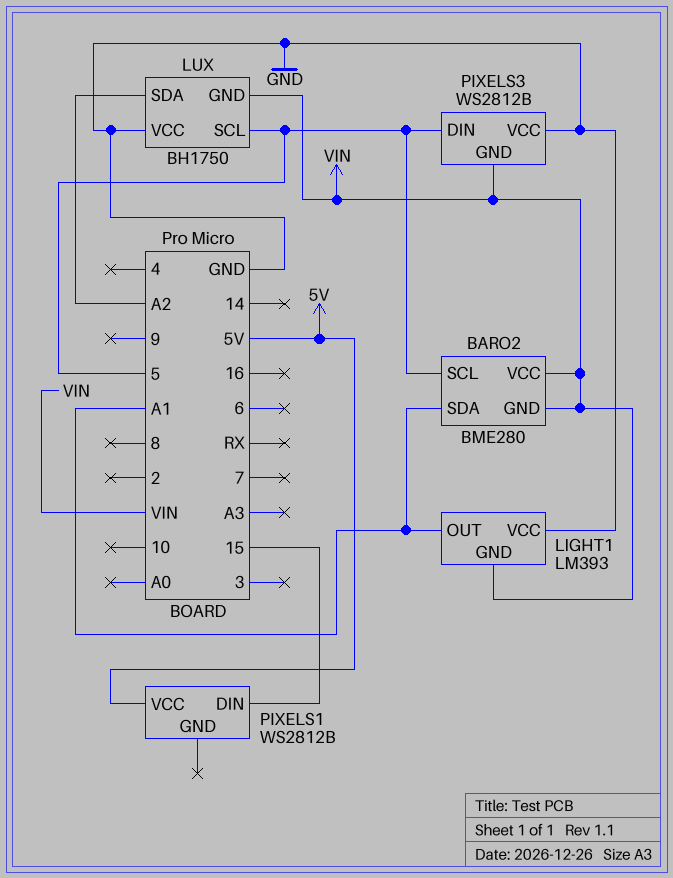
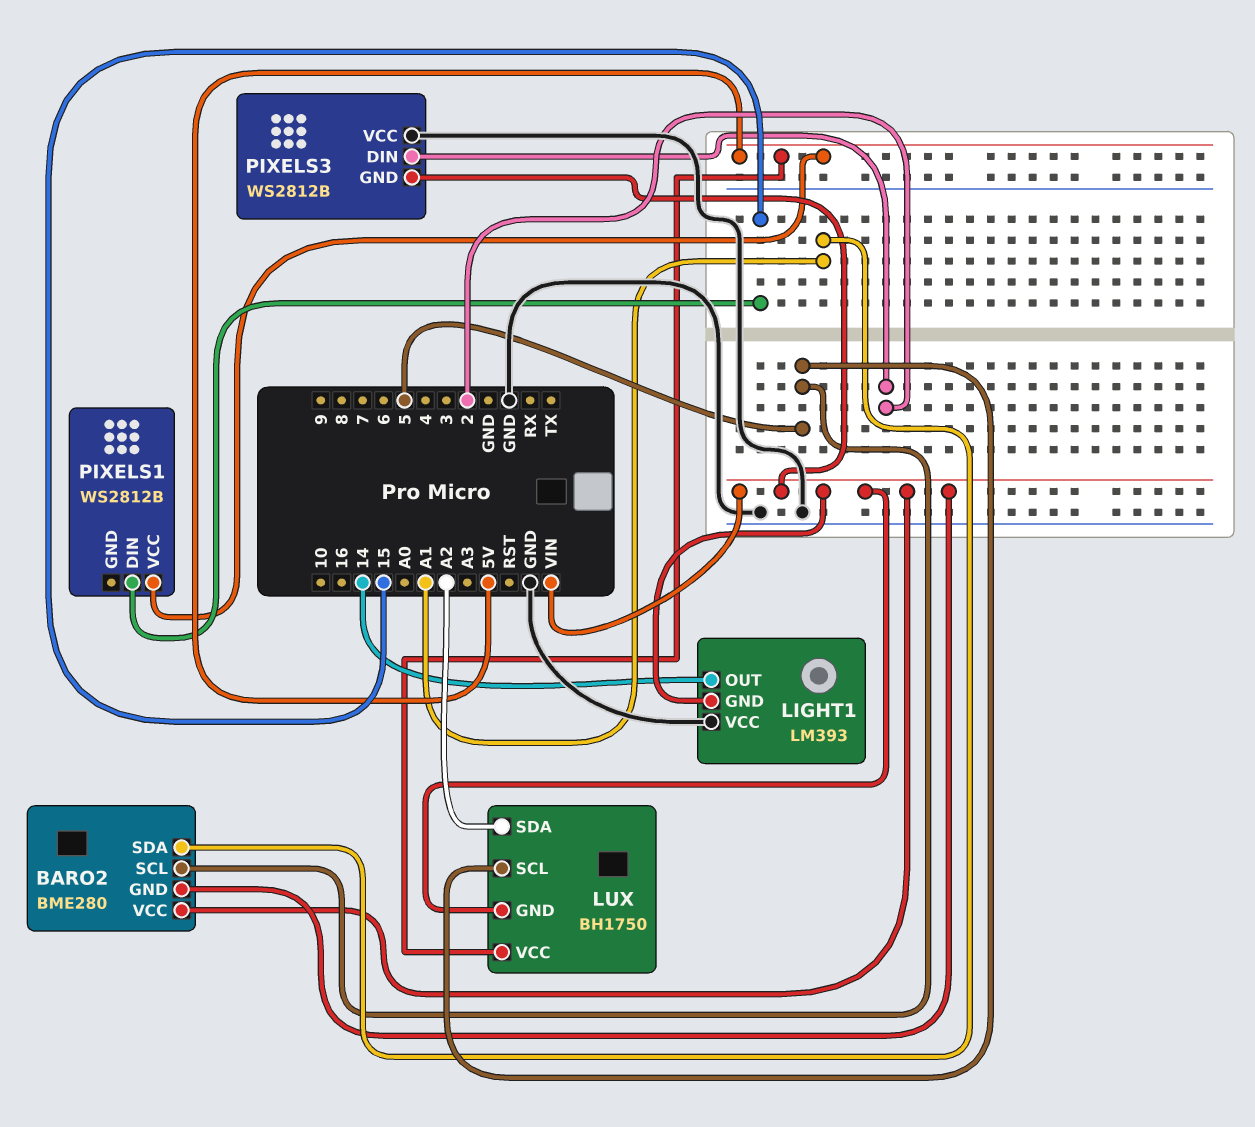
LIGHT1 pin OUT: A1 -> 14
LUX pin VCC: GND -> 5V
PIXELS3 pin DIN: 5 -> 2

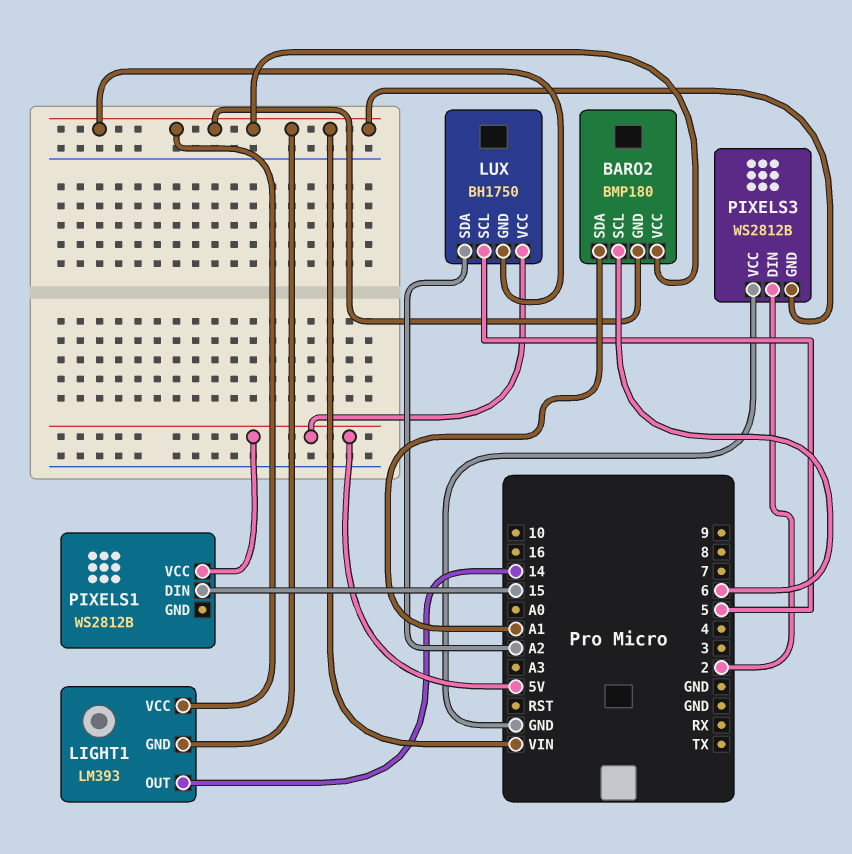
BARO2: BME280 -> BMP180
BARO2 pin SCL: 5 -> 6
LIGHT1 pin VCC: GND -> VIN

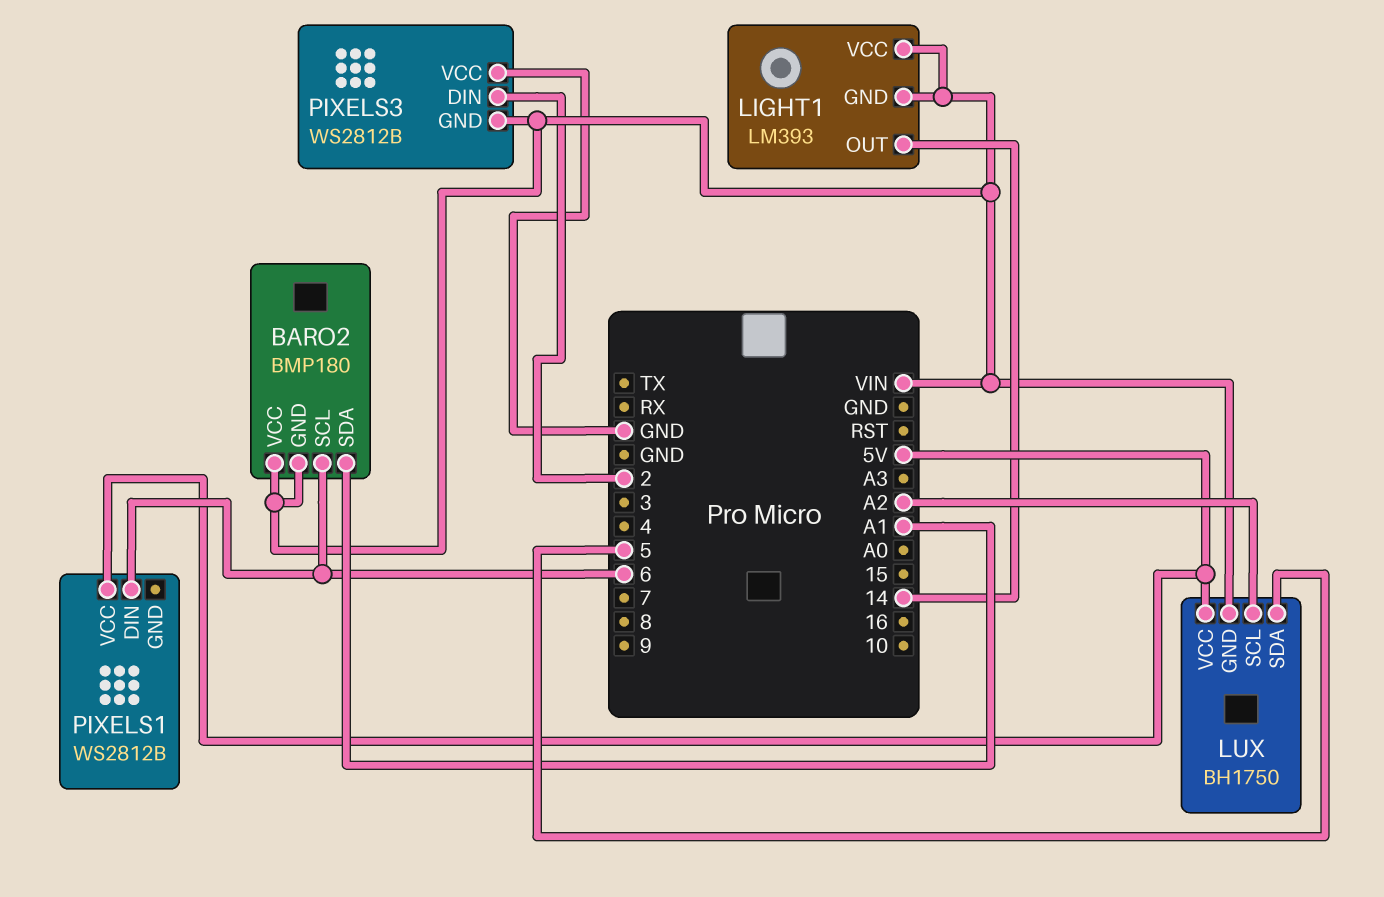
LUX pin SCL: 5 -> A2
LUX pin SDA: A2 -> 5
PIXELS1 pin DIN: 15 -> 6

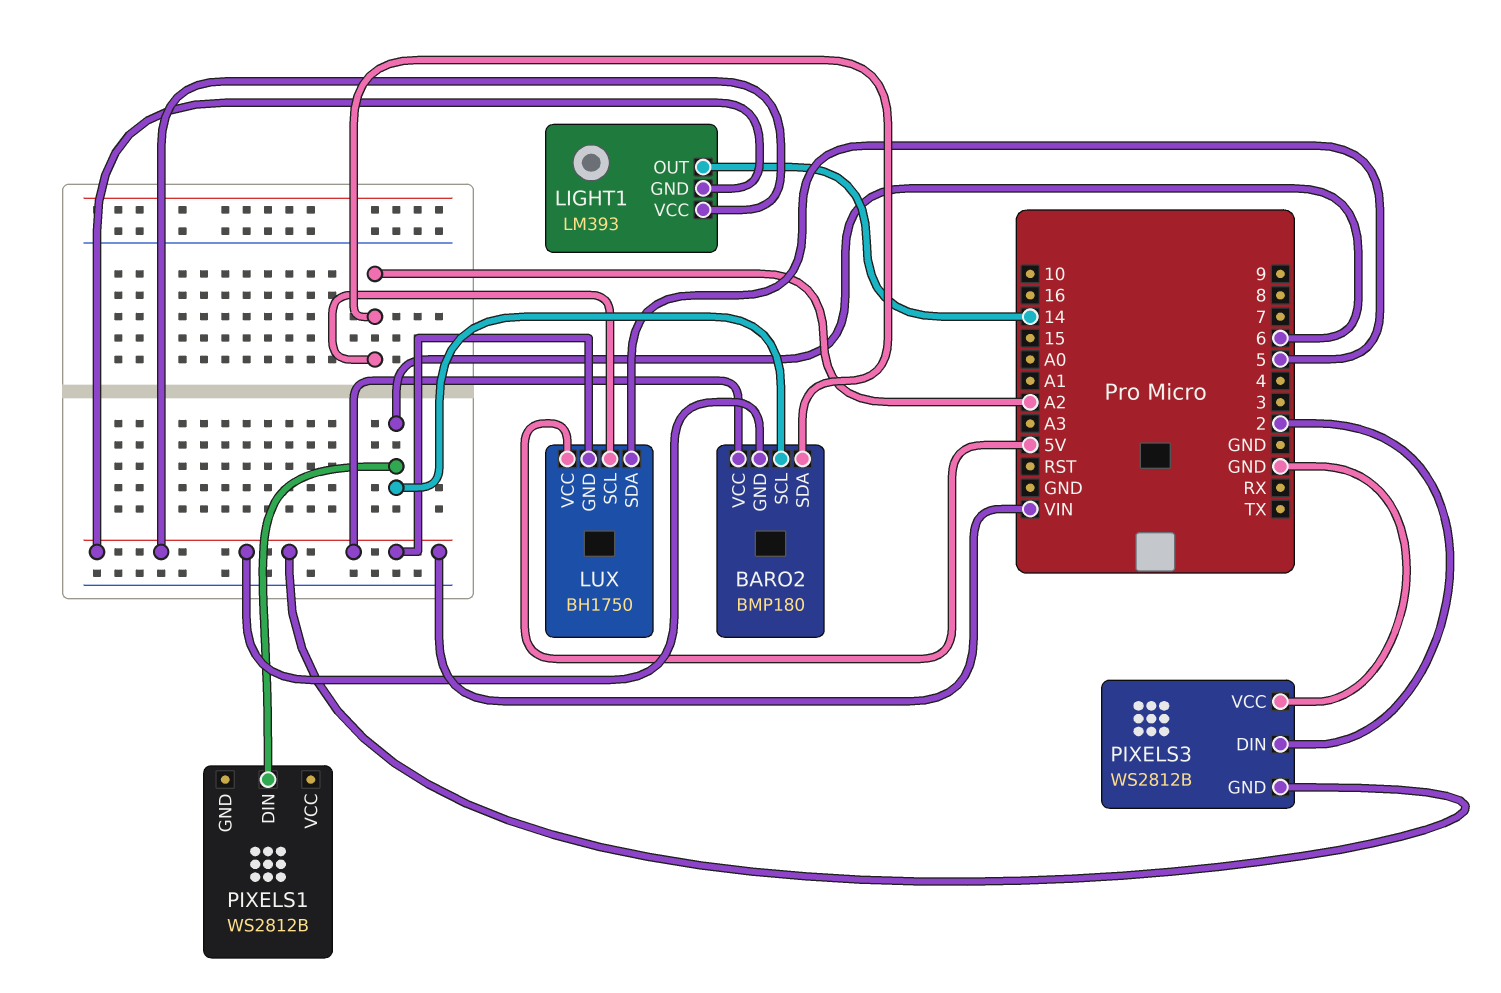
BARO2 pin SDA: A1 -> A2
PIXELS1 pin VCC: 5V -> none

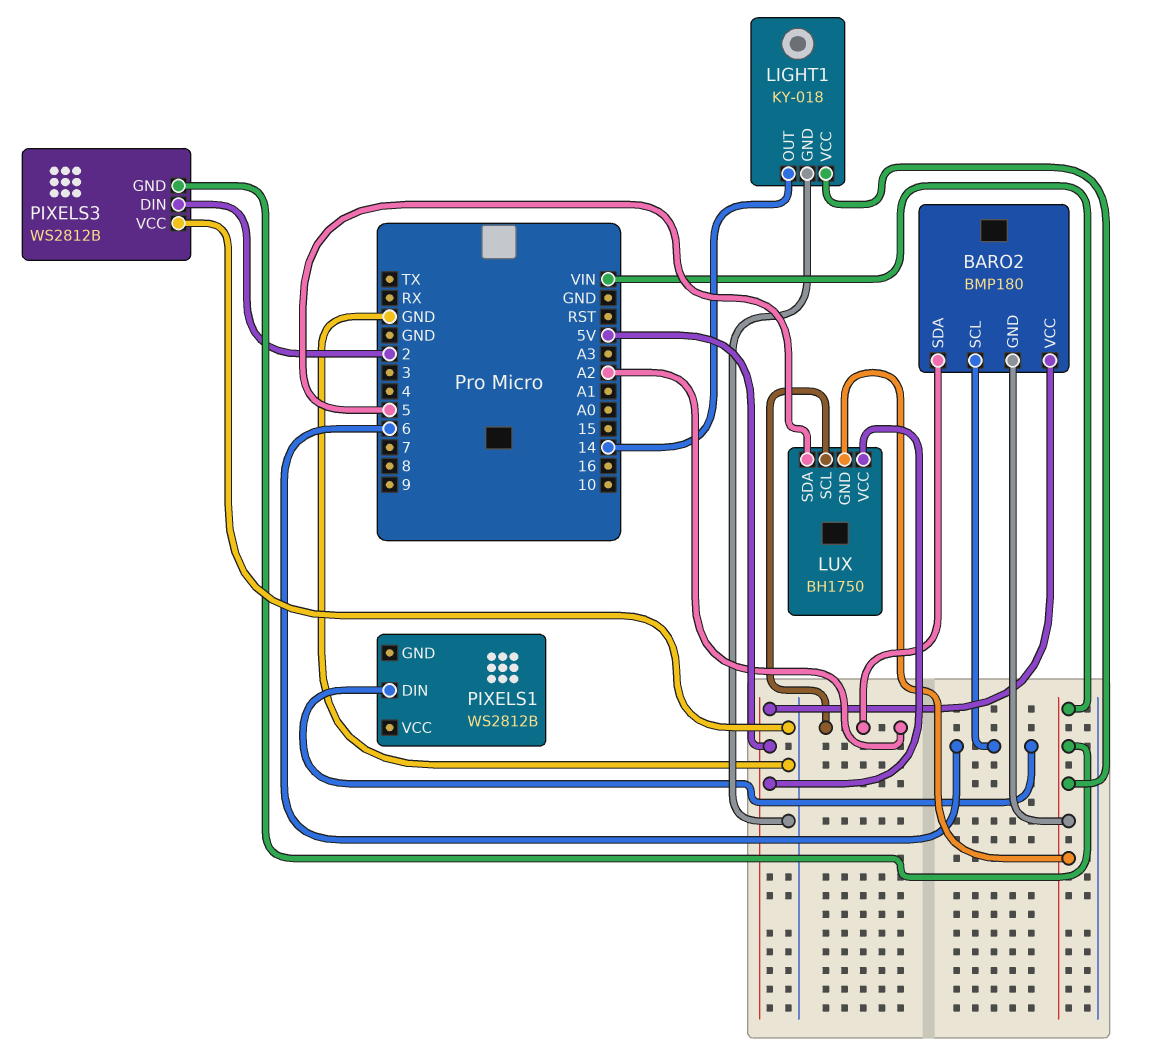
BARO2 pin VCC: VIN -> 5V
LIGHT1: LM393 -> KY-018
LIGHT1 pin GND: VIN -> GND

